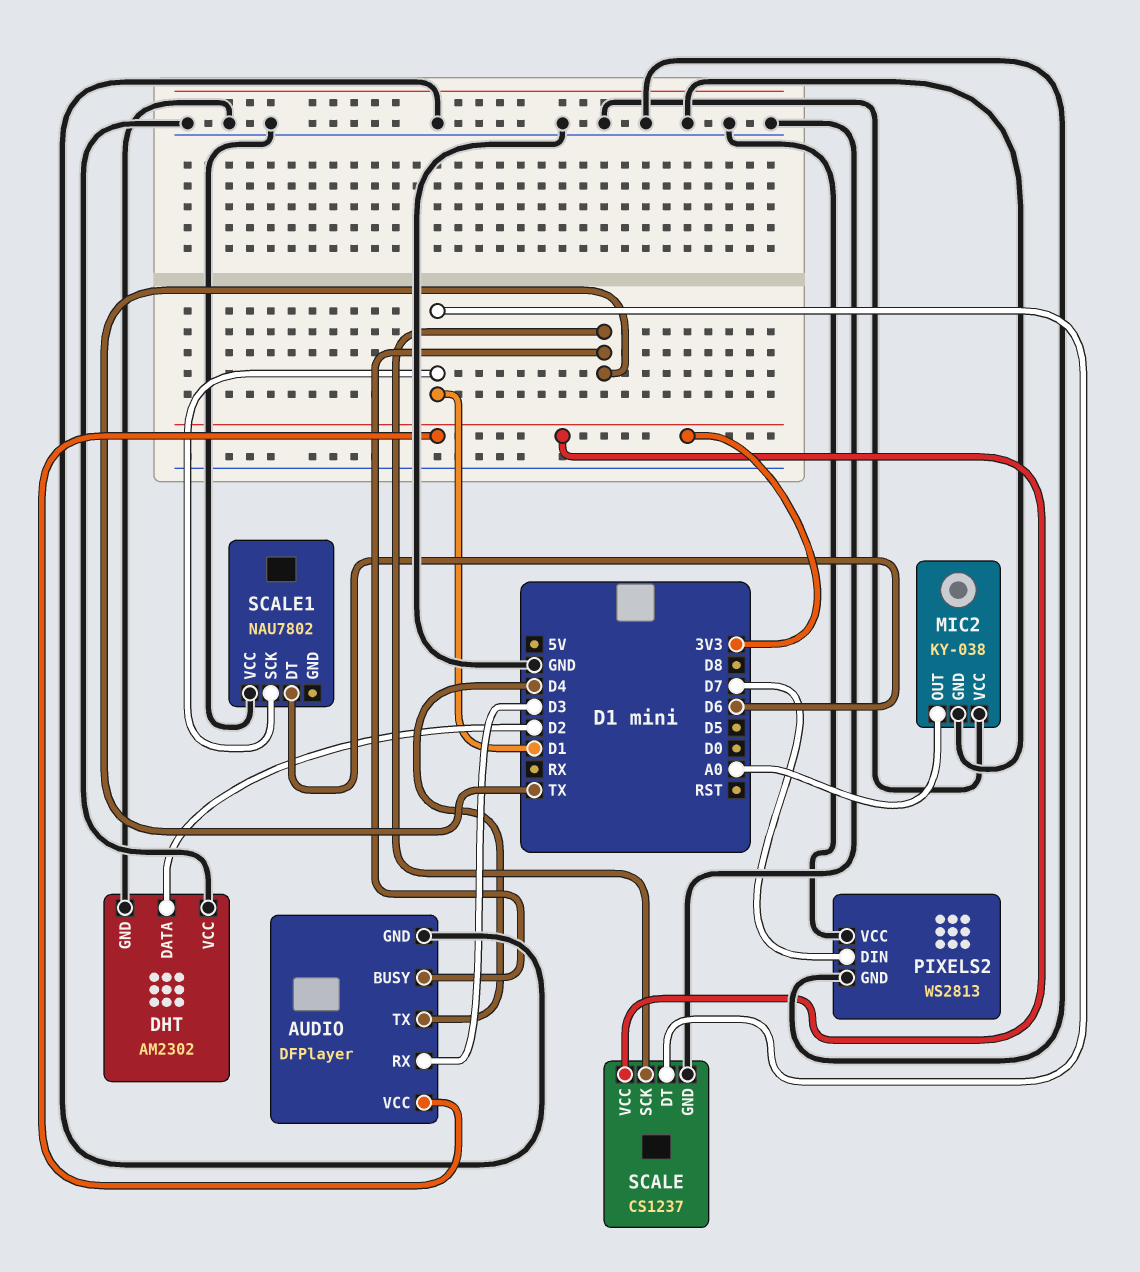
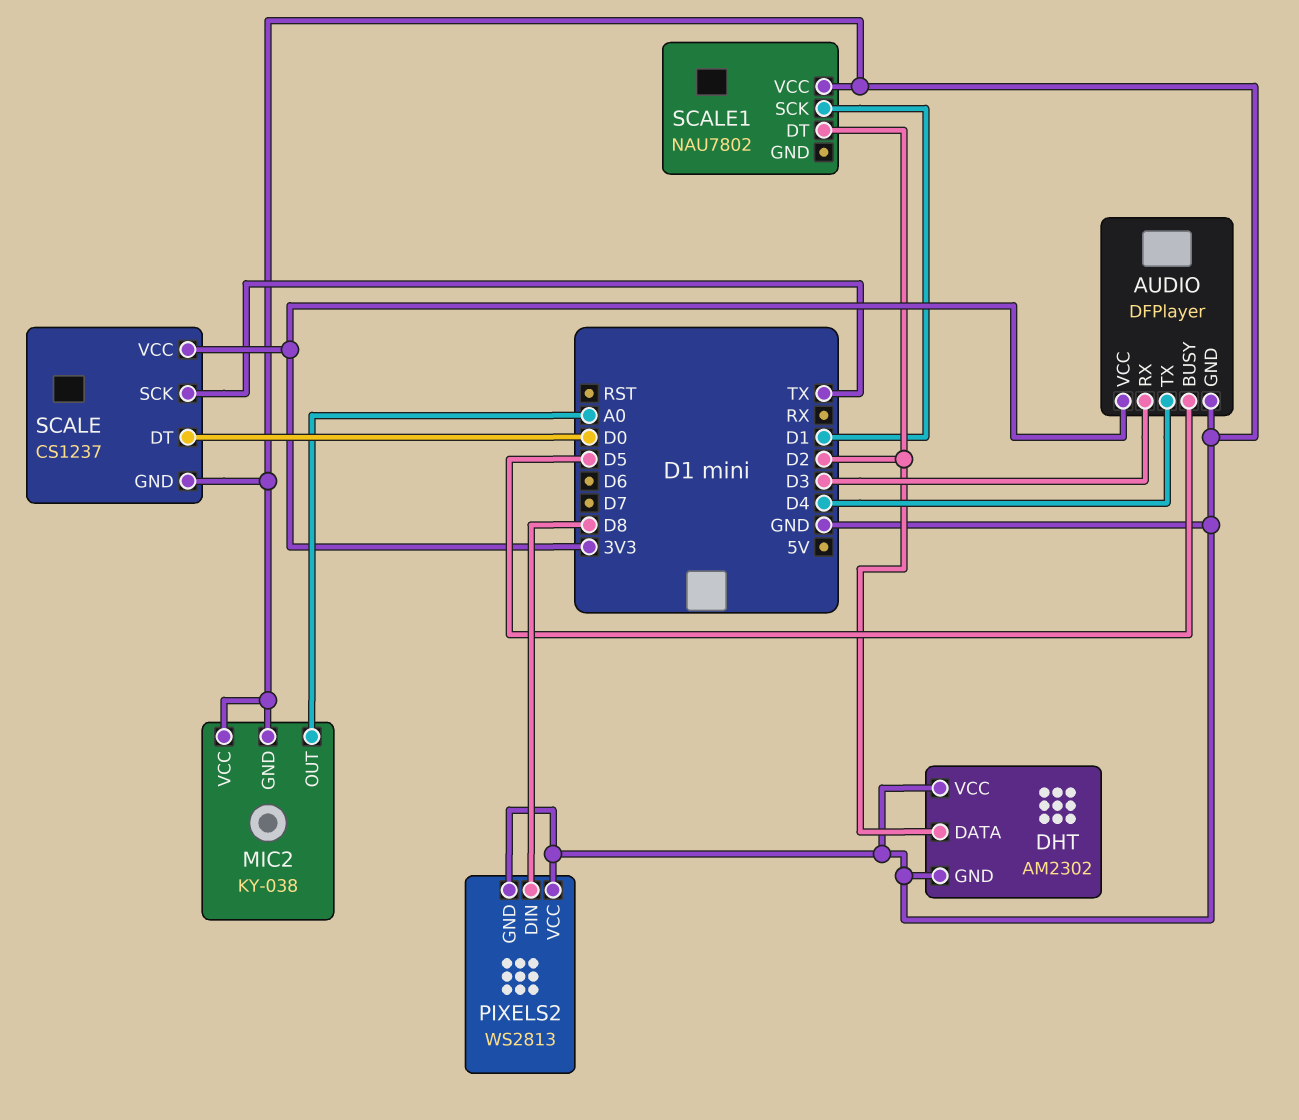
AUDIO pin BUSY: TX -> D5
PIXELS2 pin DIN: D7 -> D8
SCALE pin DT: D1 -> D0
SCALE1 pin DT: D6 -> D2

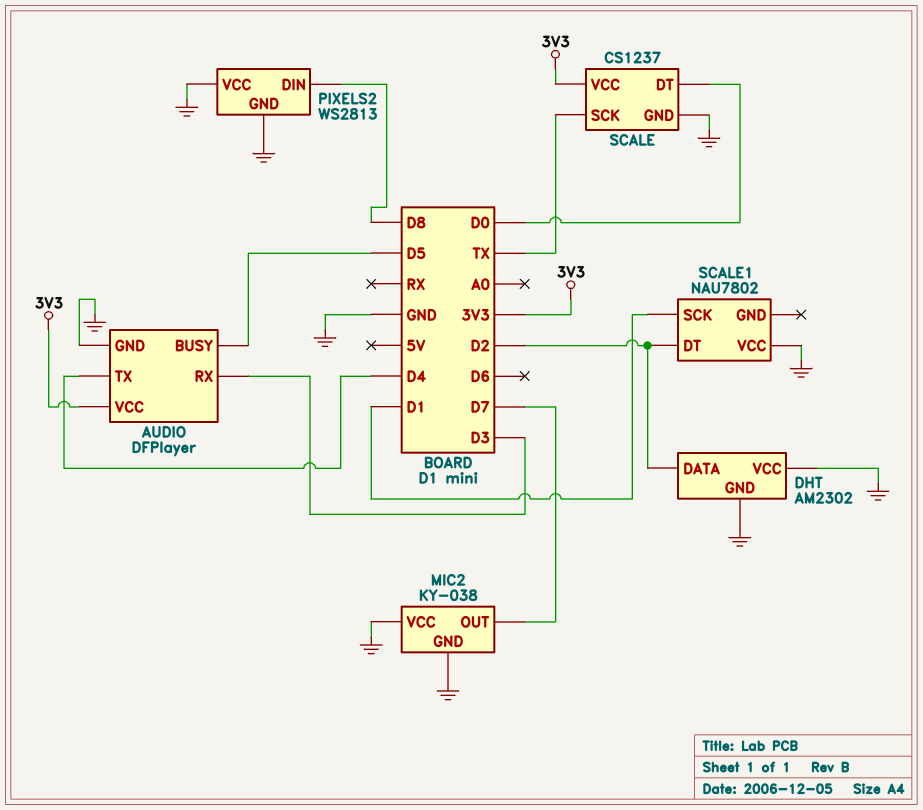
MIC2 pin OUT: A0 -> D7

